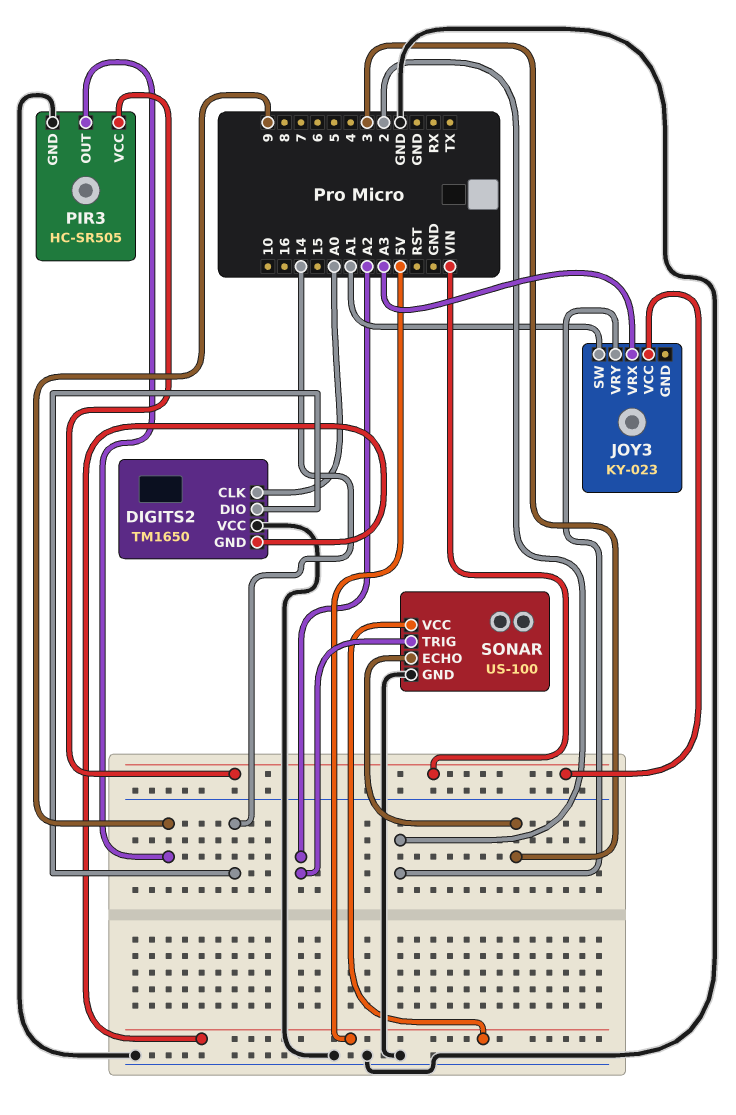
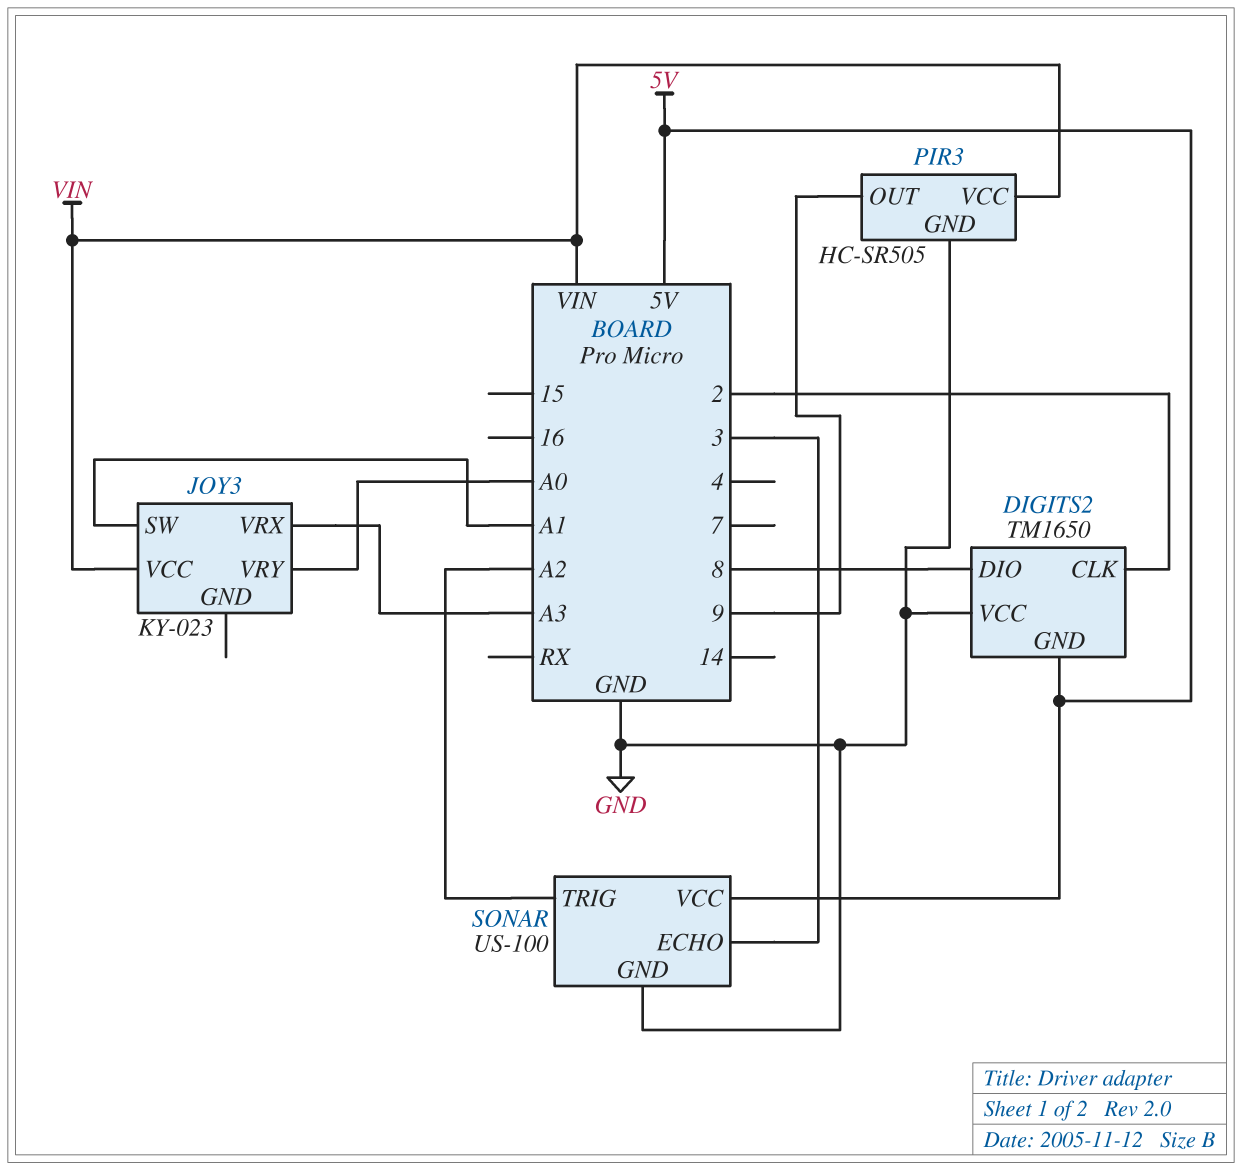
DIGITS2 pin CLK: A0 -> 2
DIGITS2 pin DIO: 14 -> 8
JOY3 pin VRY: 2 -> A0

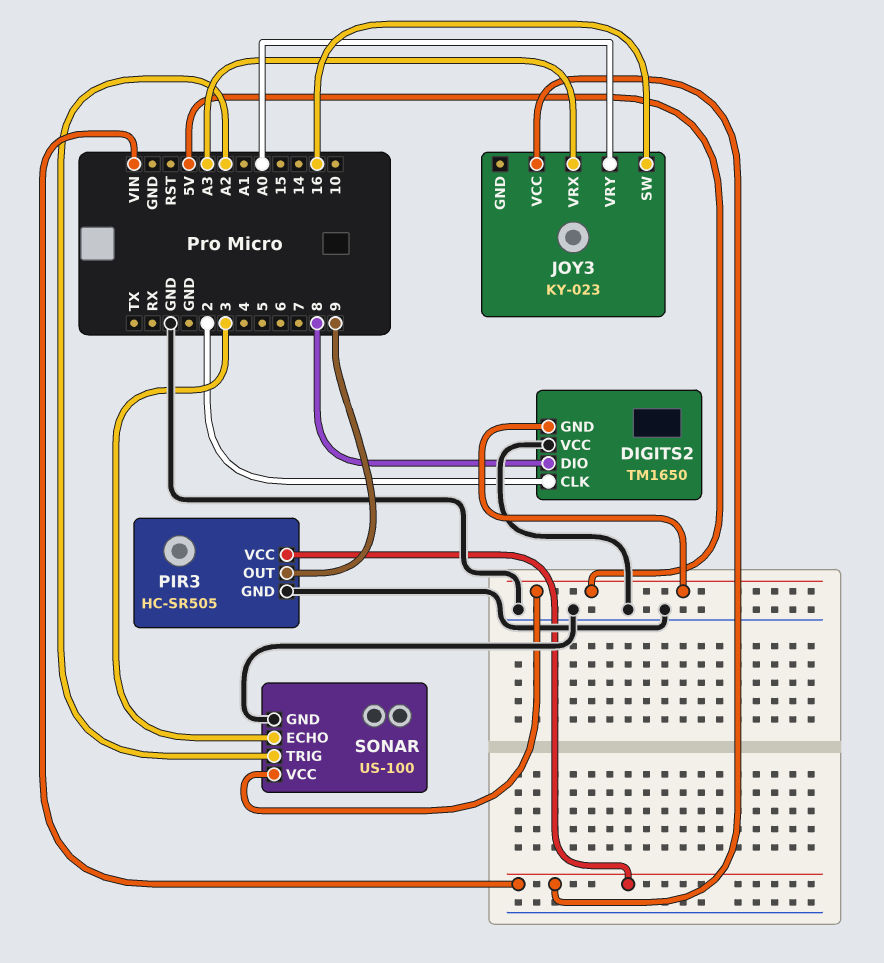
JOY3 pin SW: A1 -> 16

